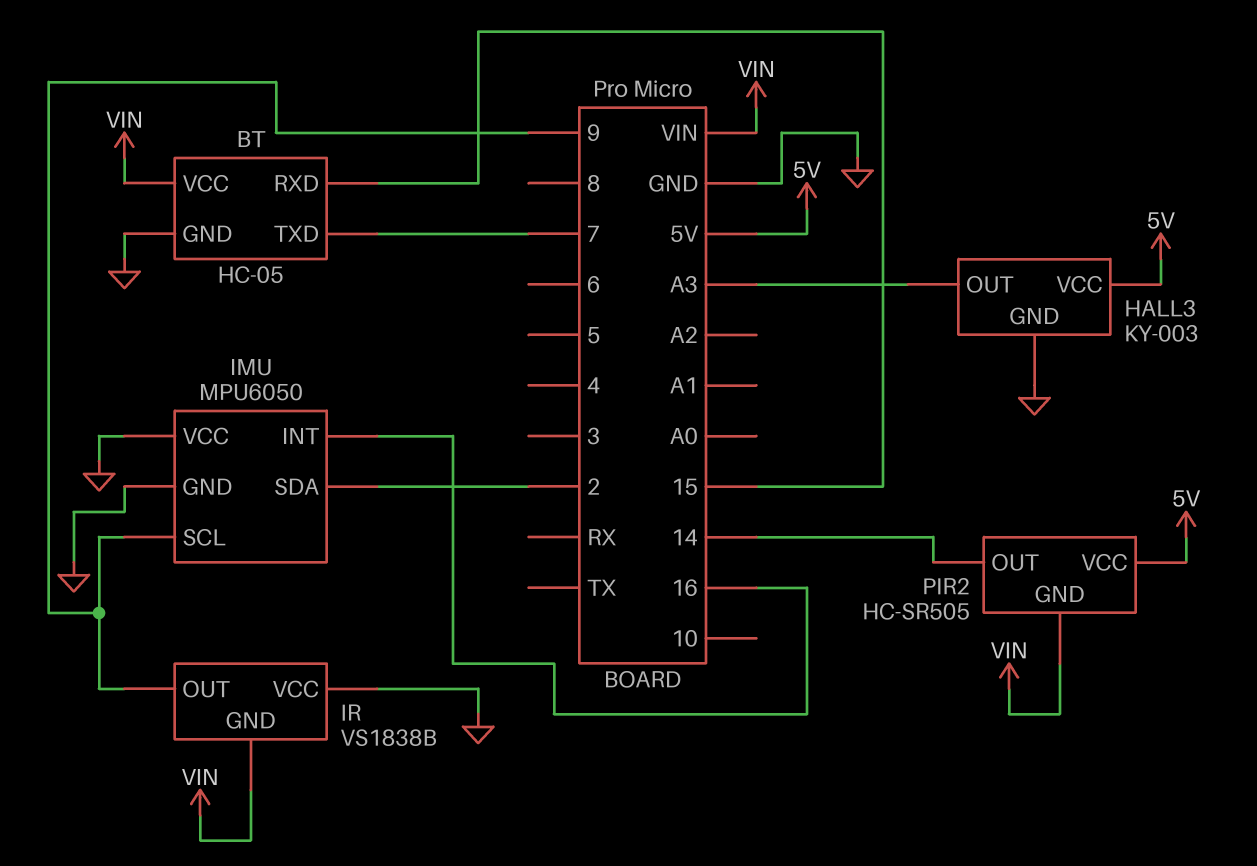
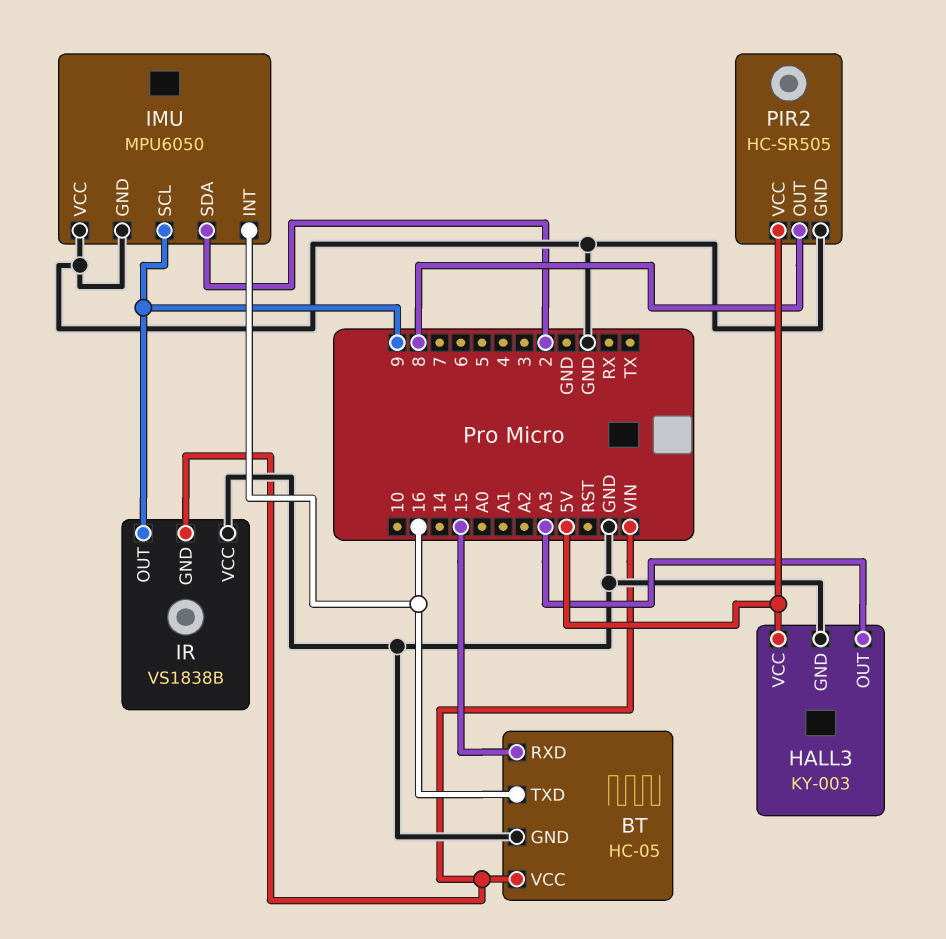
BT pin TXD: 7 -> 16
PIR2 pin GND: VIN -> GND
PIR2 pin OUT: 14 -> 8

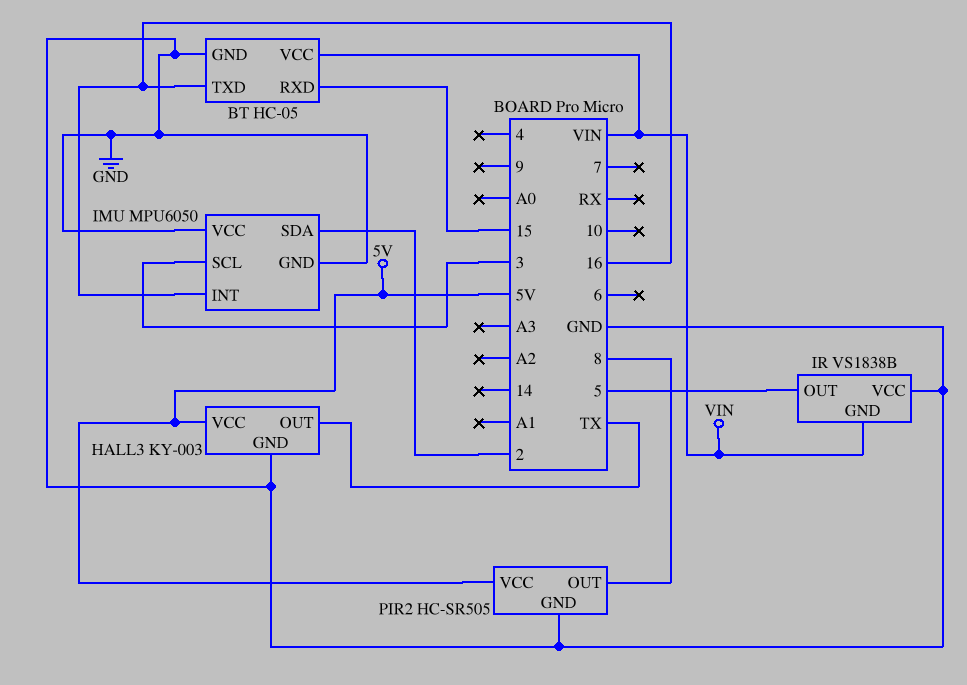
HALL3 pin OUT: A3 -> TX
IMU pin SCL: 9 -> 3
IR pin OUT: 9 -> 5

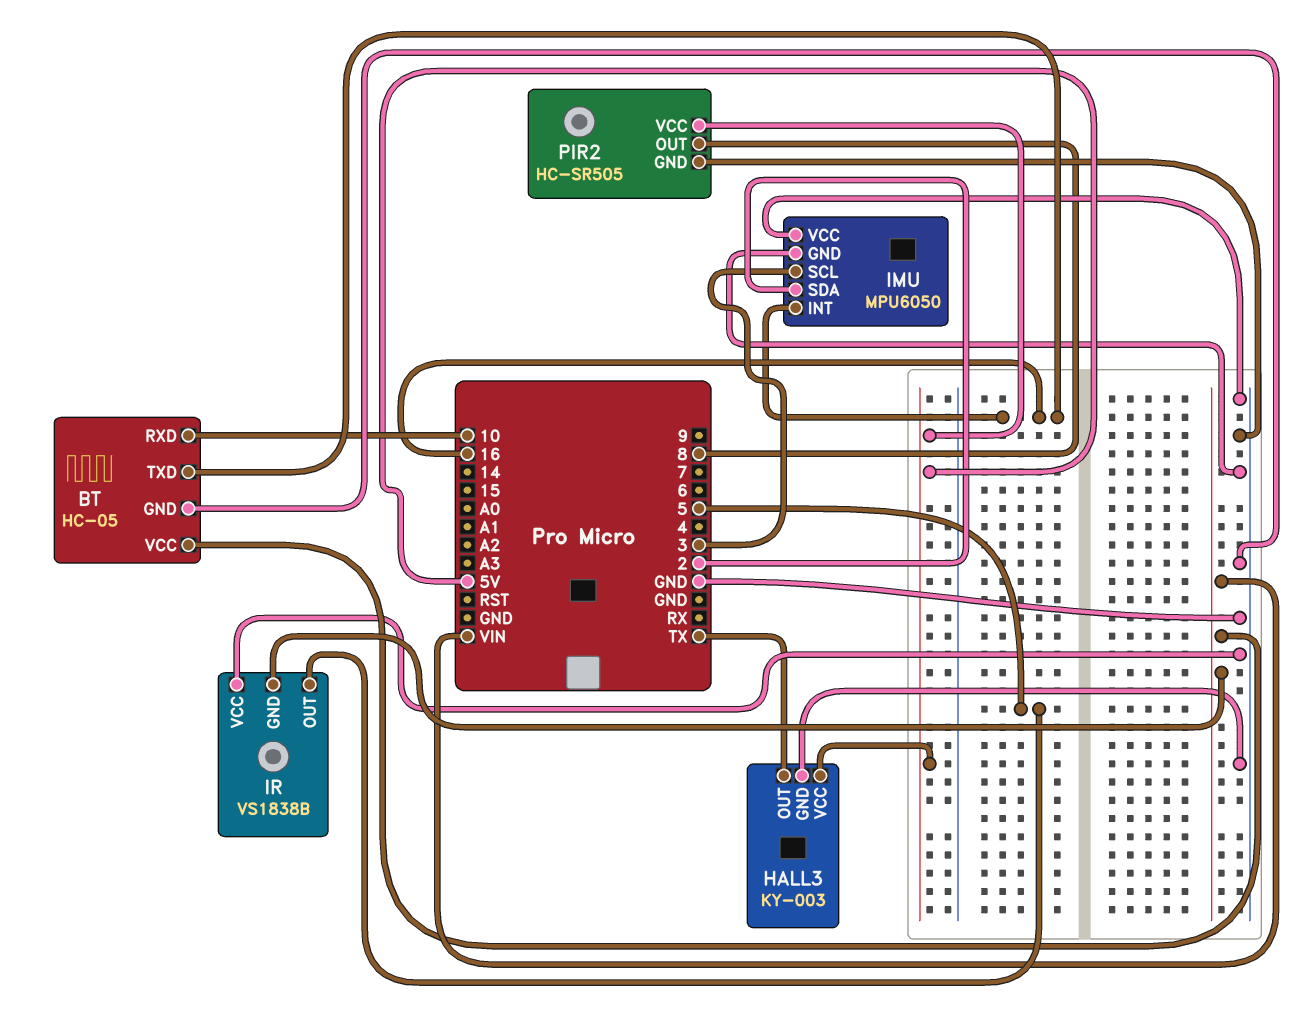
BT pin RXD: 15 -> 10

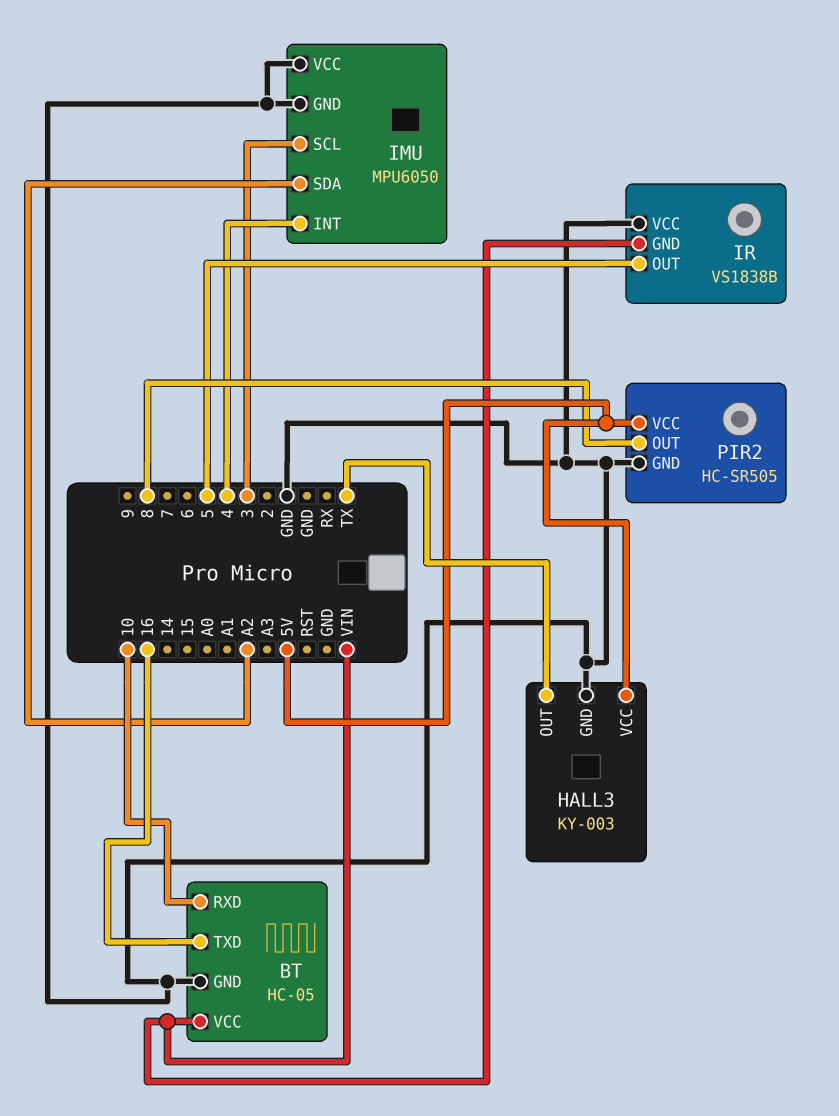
IMU pin INT: 16 -> 4
IMU pin SDA: 2 -> A2

